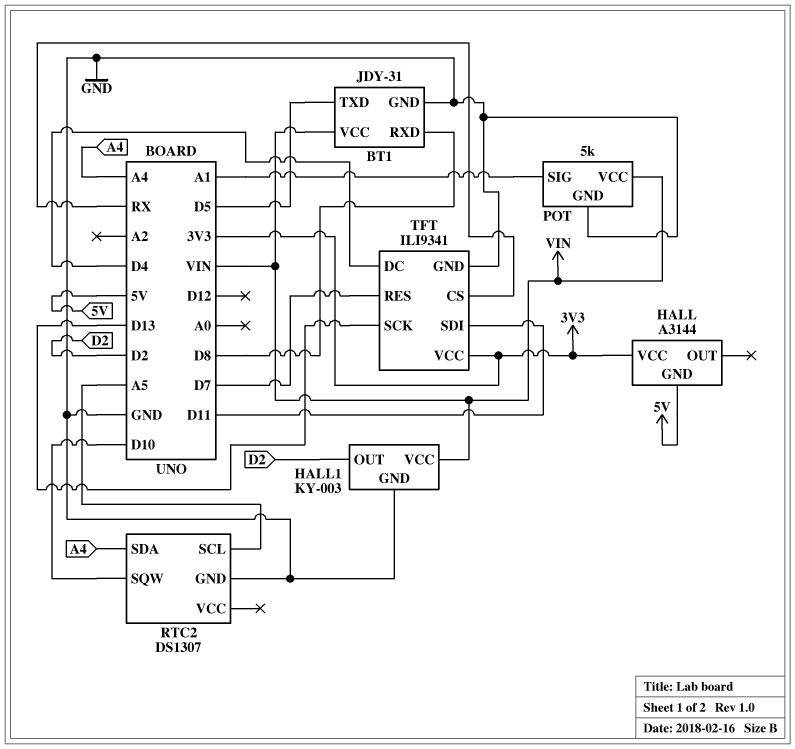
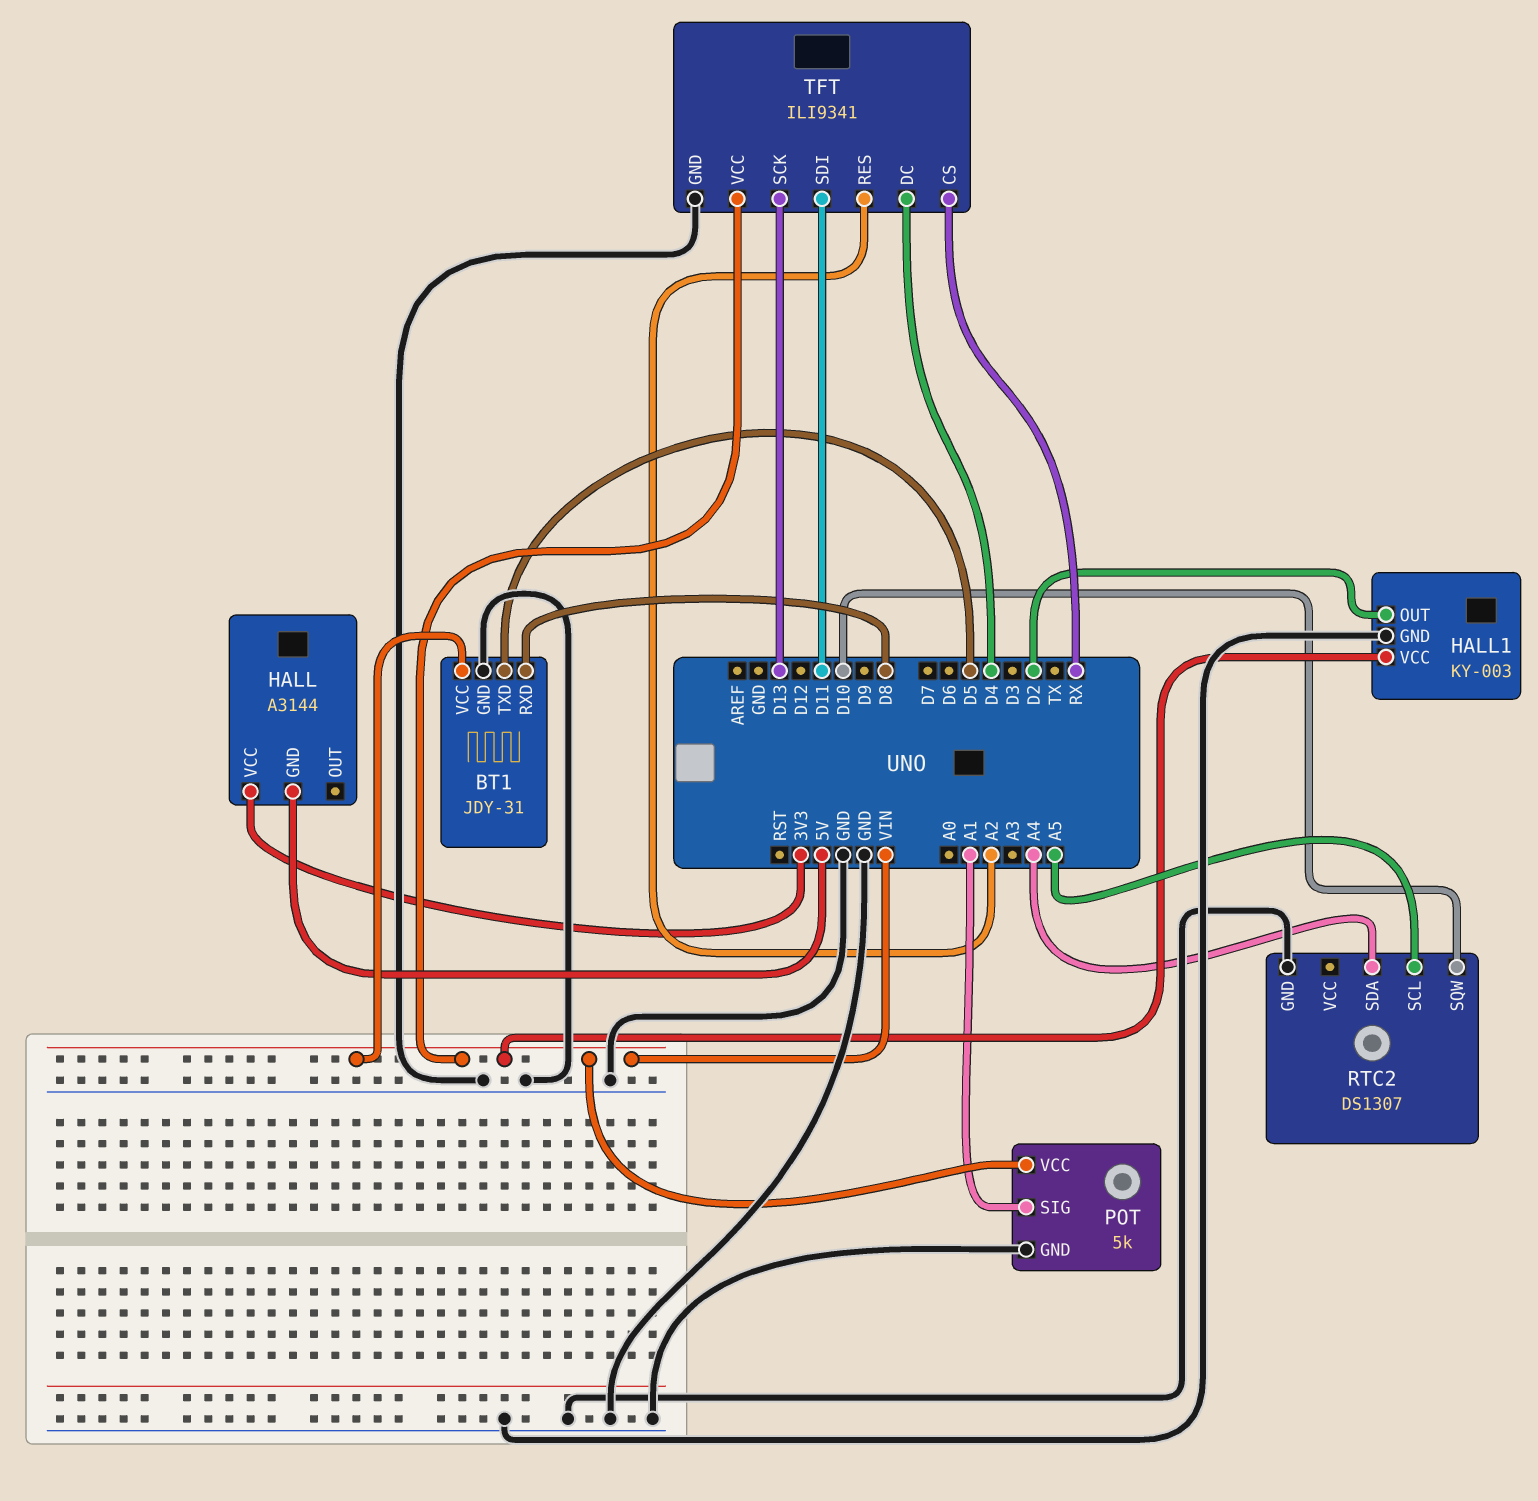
TFT pin RES: D7 -> A2
TFT pin VCC: 3V3 -> VIN

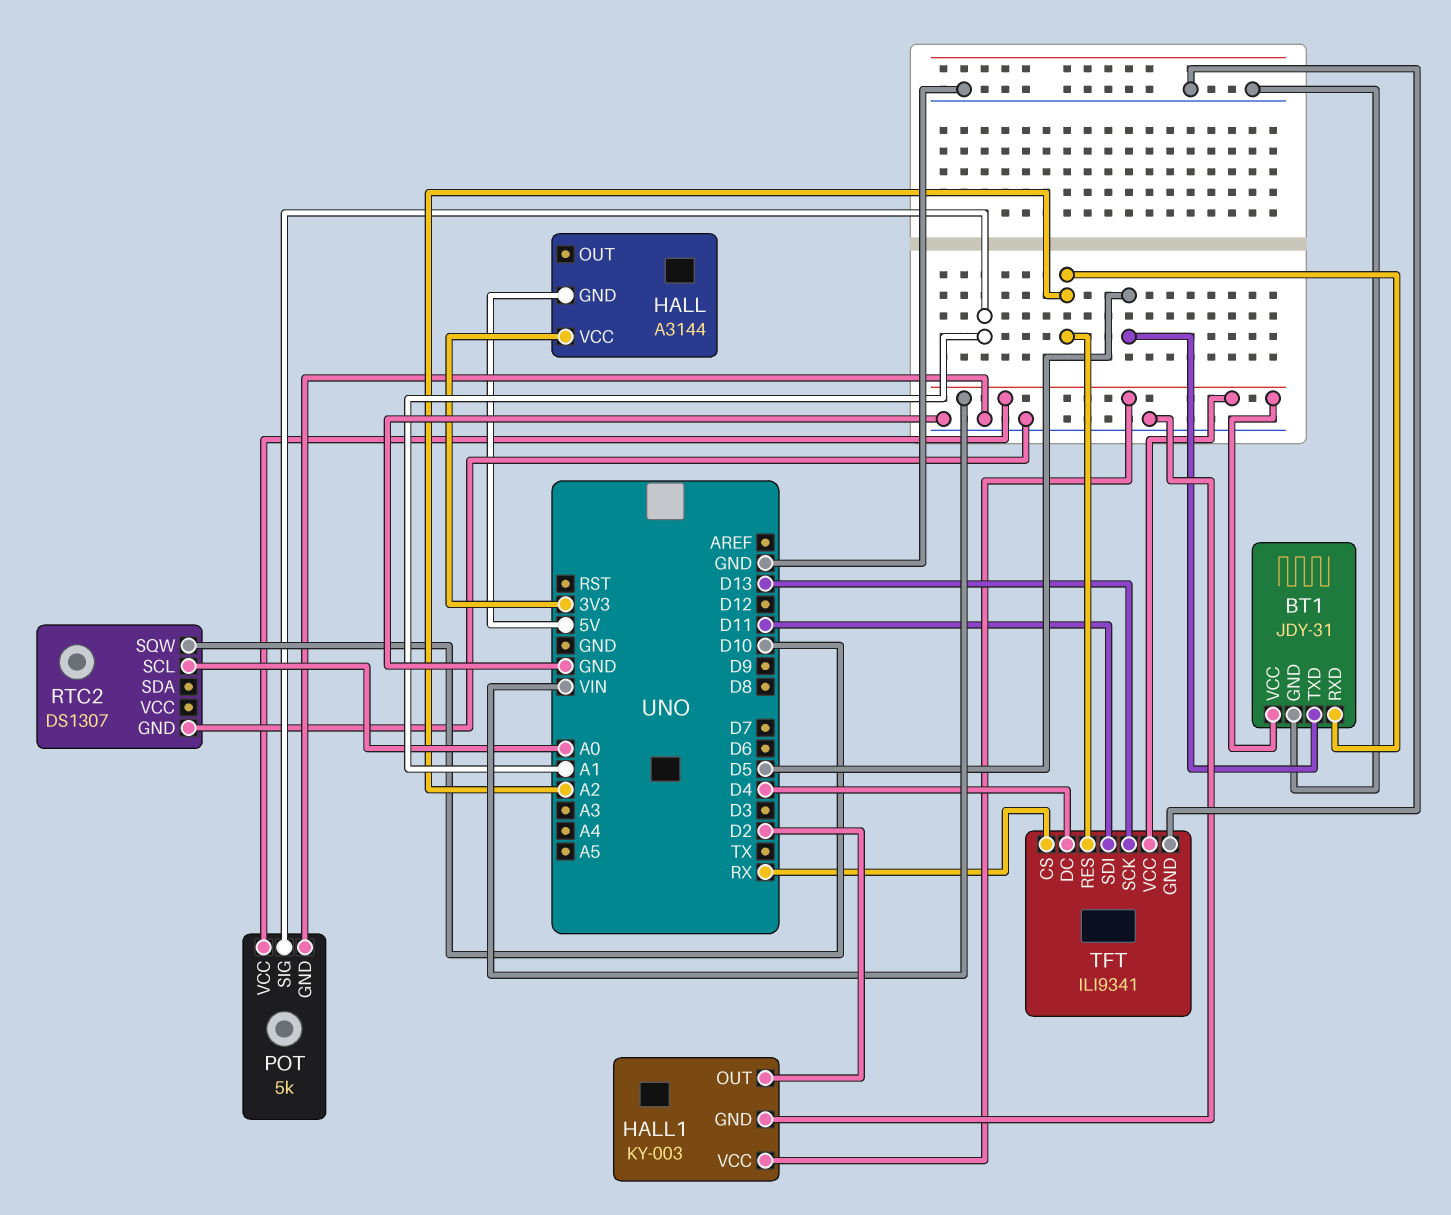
BT1 pin RXD: D8 -> A2
RTC2 pin SCL: A5 -> A0
RTC2 pin SDA: A4 -> none

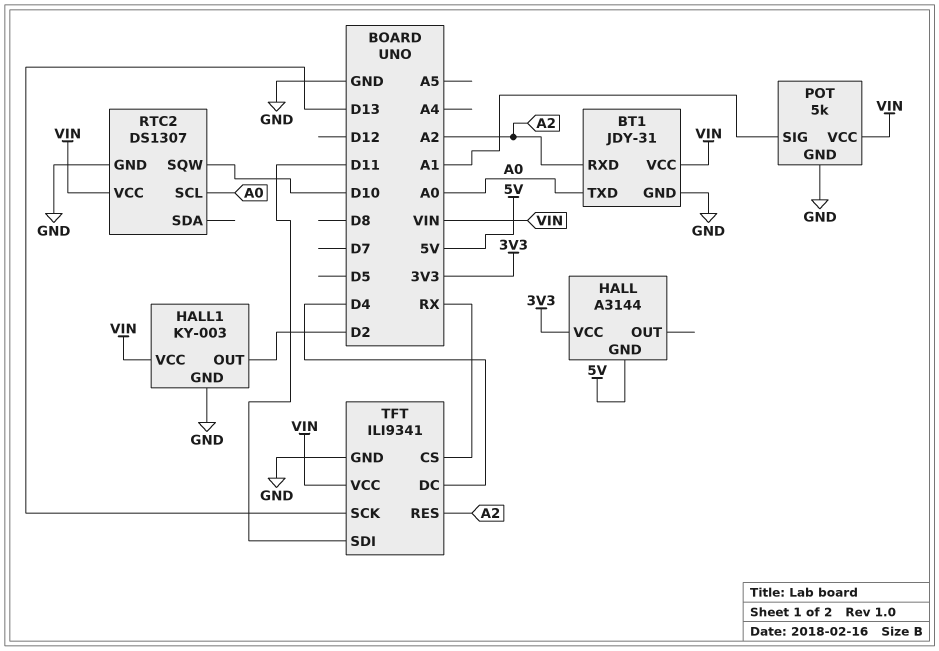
BT1 pin TXD: D5 -> A0
RTC2 pin VCC: none -> VIN

